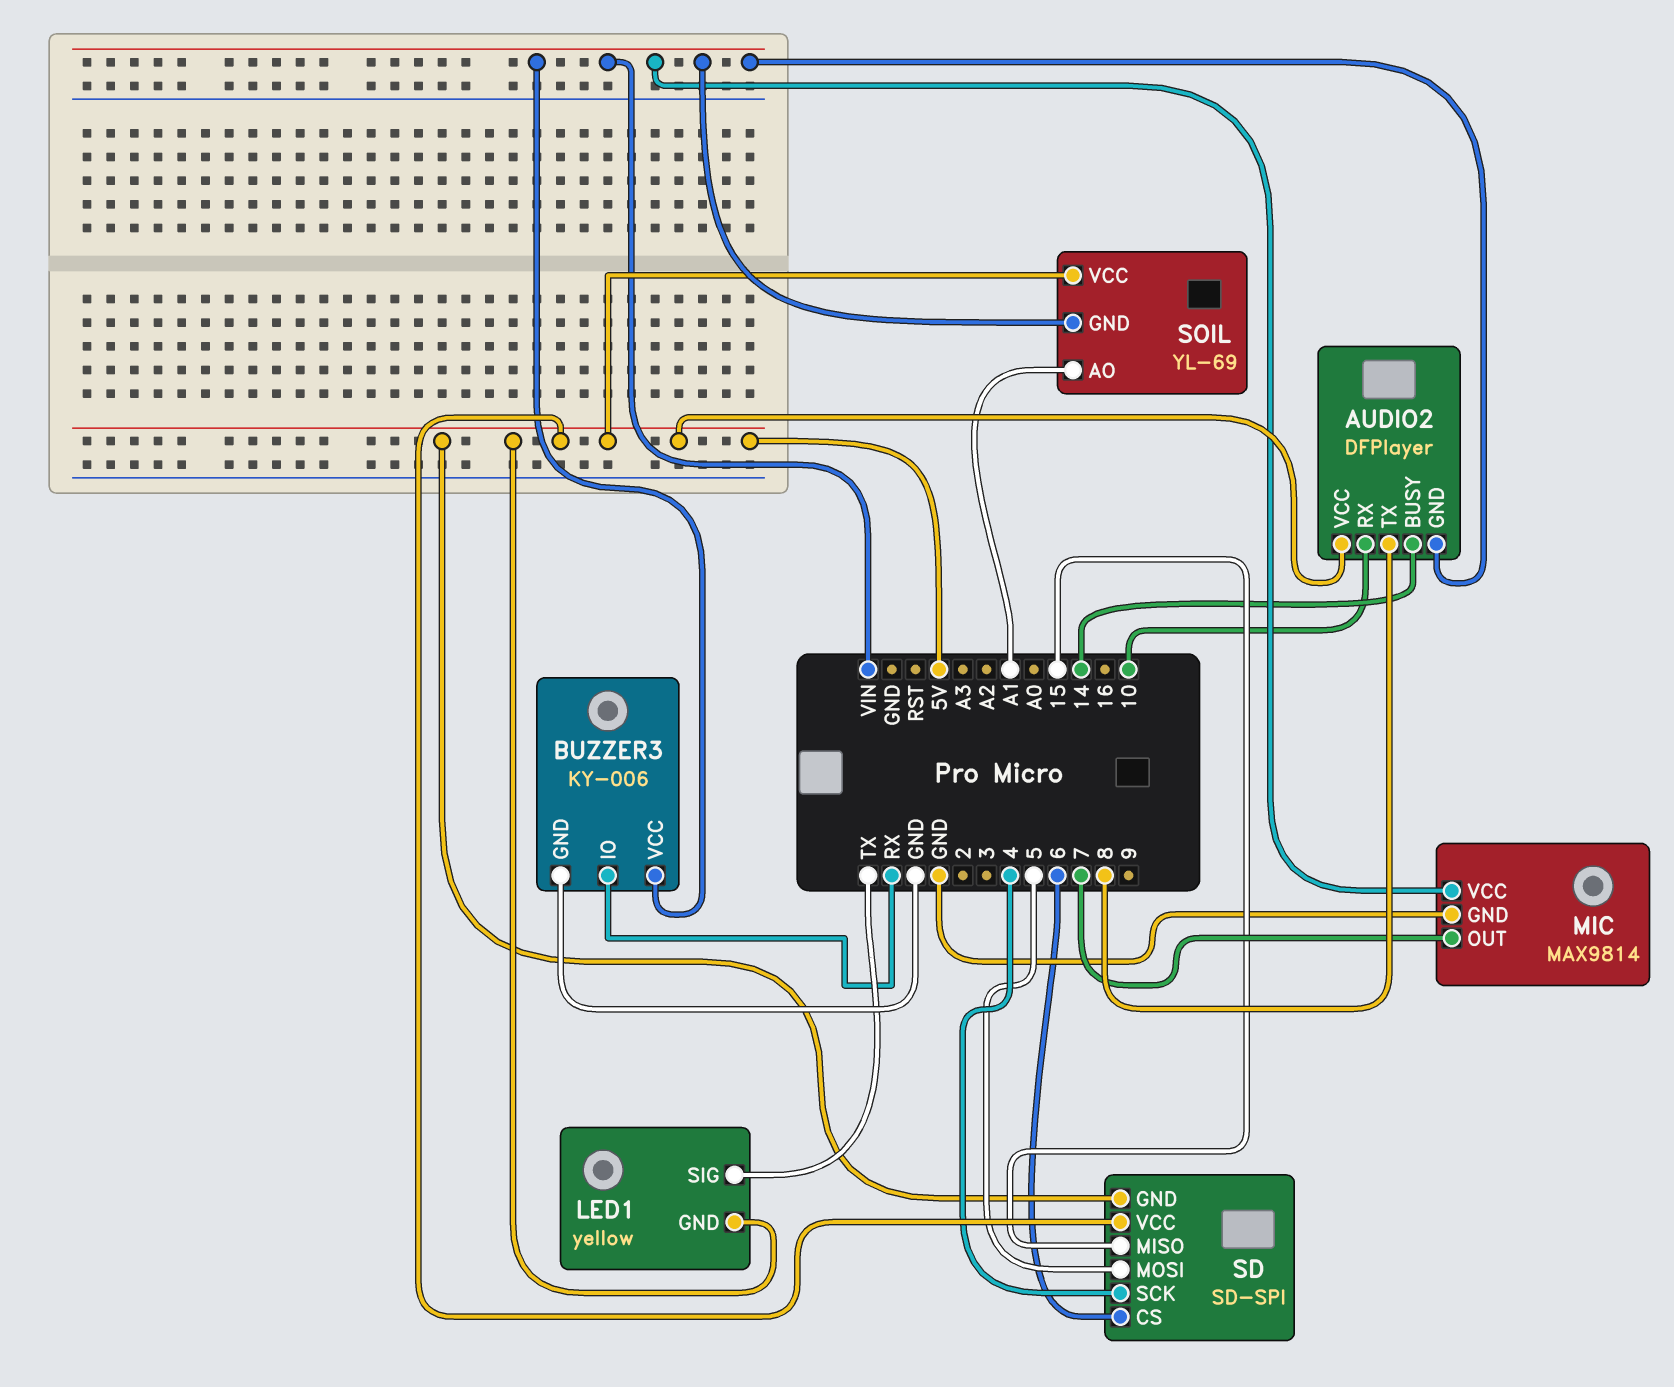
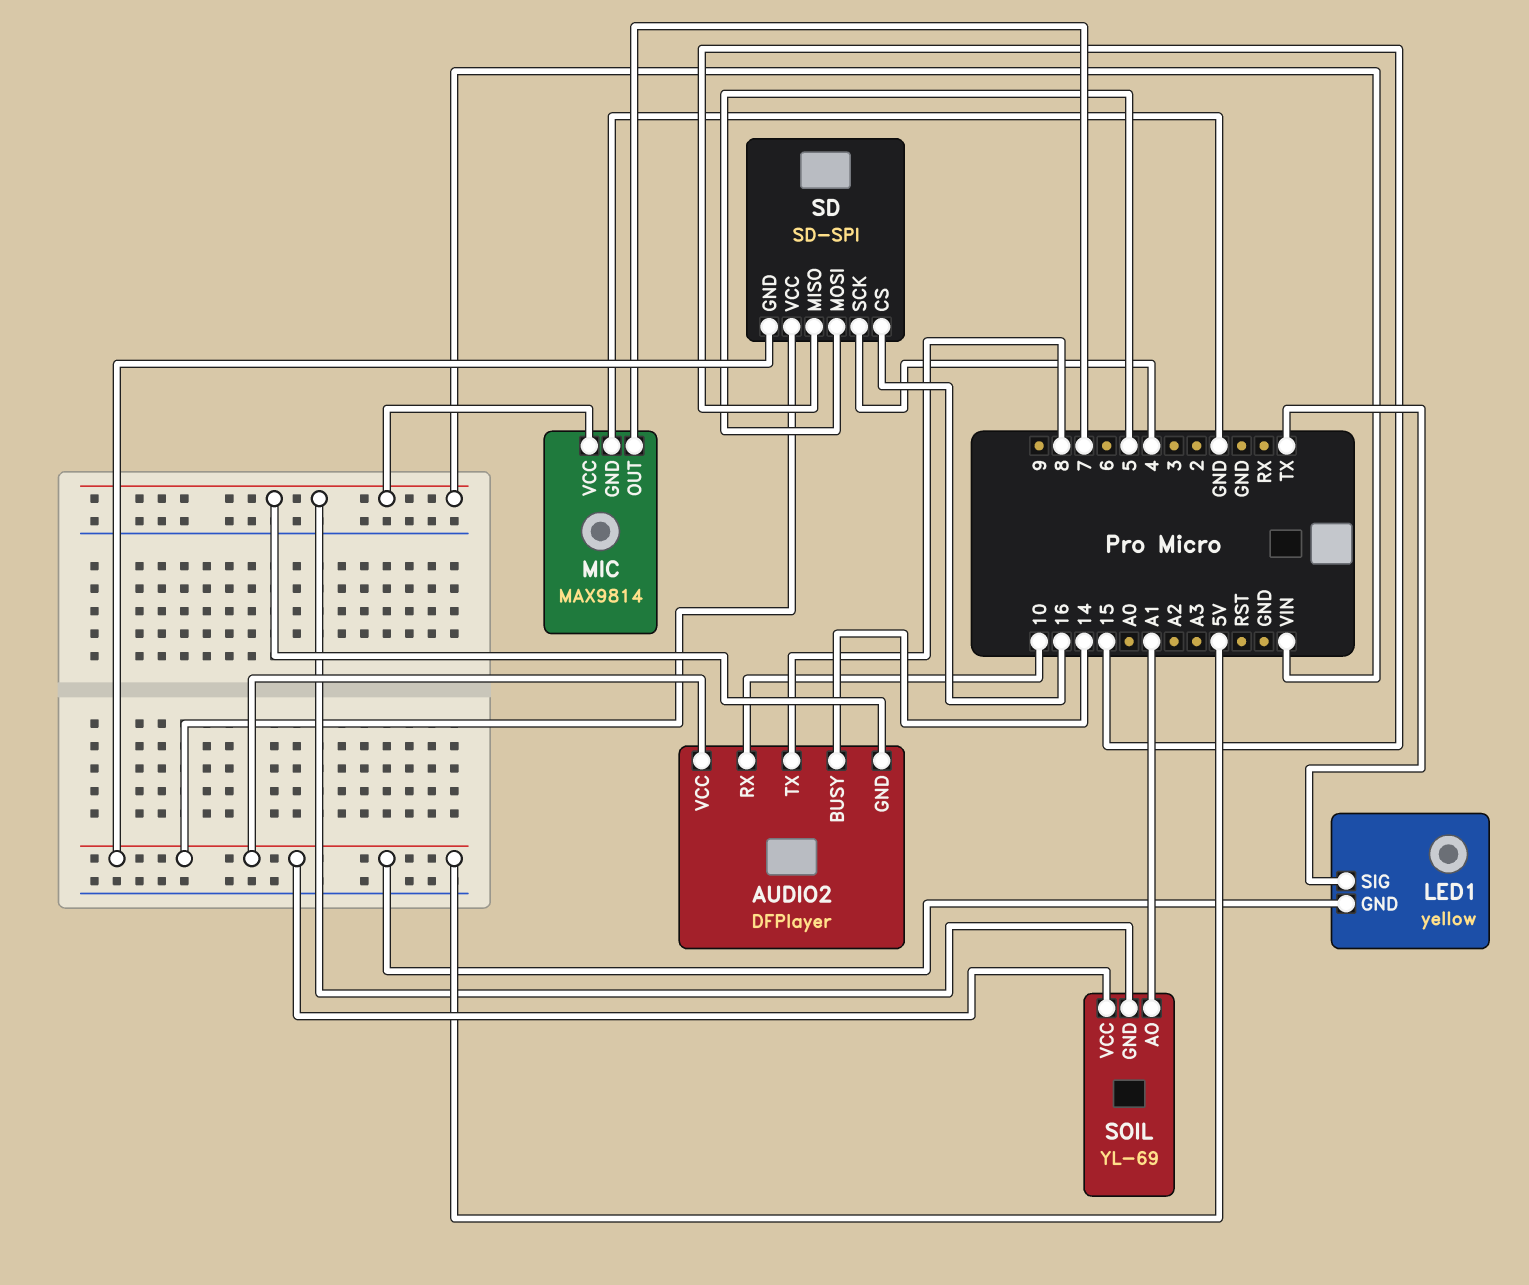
BUZZER3: KY-006 -> none
BUZZER3 pin GND: GND -> none
BUZZER3 pin IO: RX -> none
BUZZER3 pin VCC: VIN -> none
SD pin CS: 6 -> 16

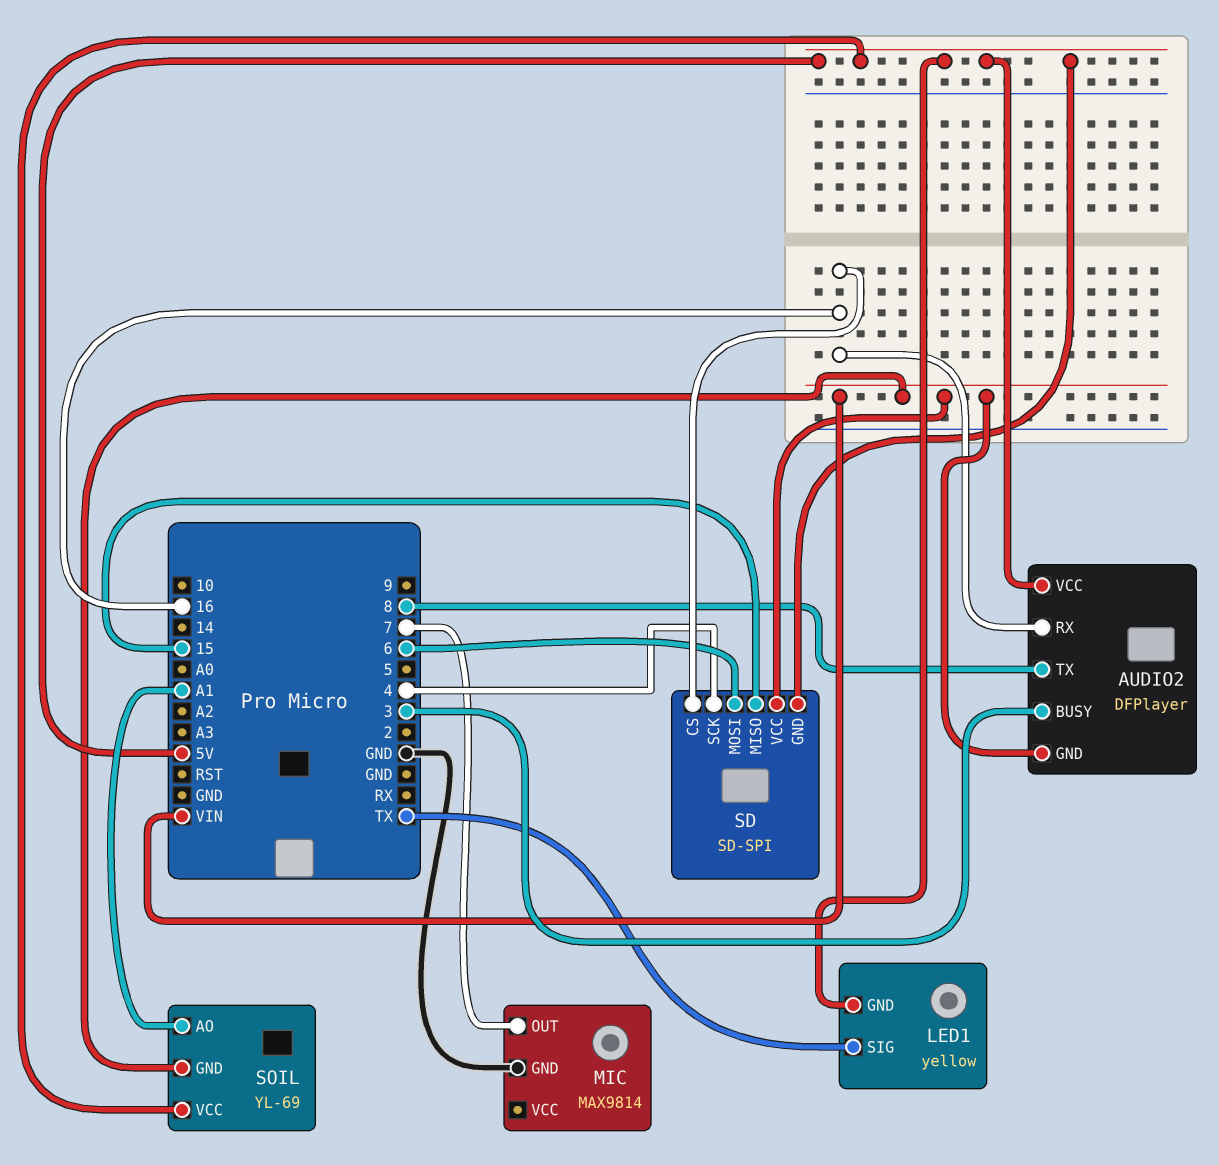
AUDIO2 pin BUSY: 14 -> 3
AUDIO2 pin RX: 10 -> 16
MIC pin VCC: VIN -> none
SD pin MOSI: 5 -> 6
SD pin VCC: 5V -> VIN

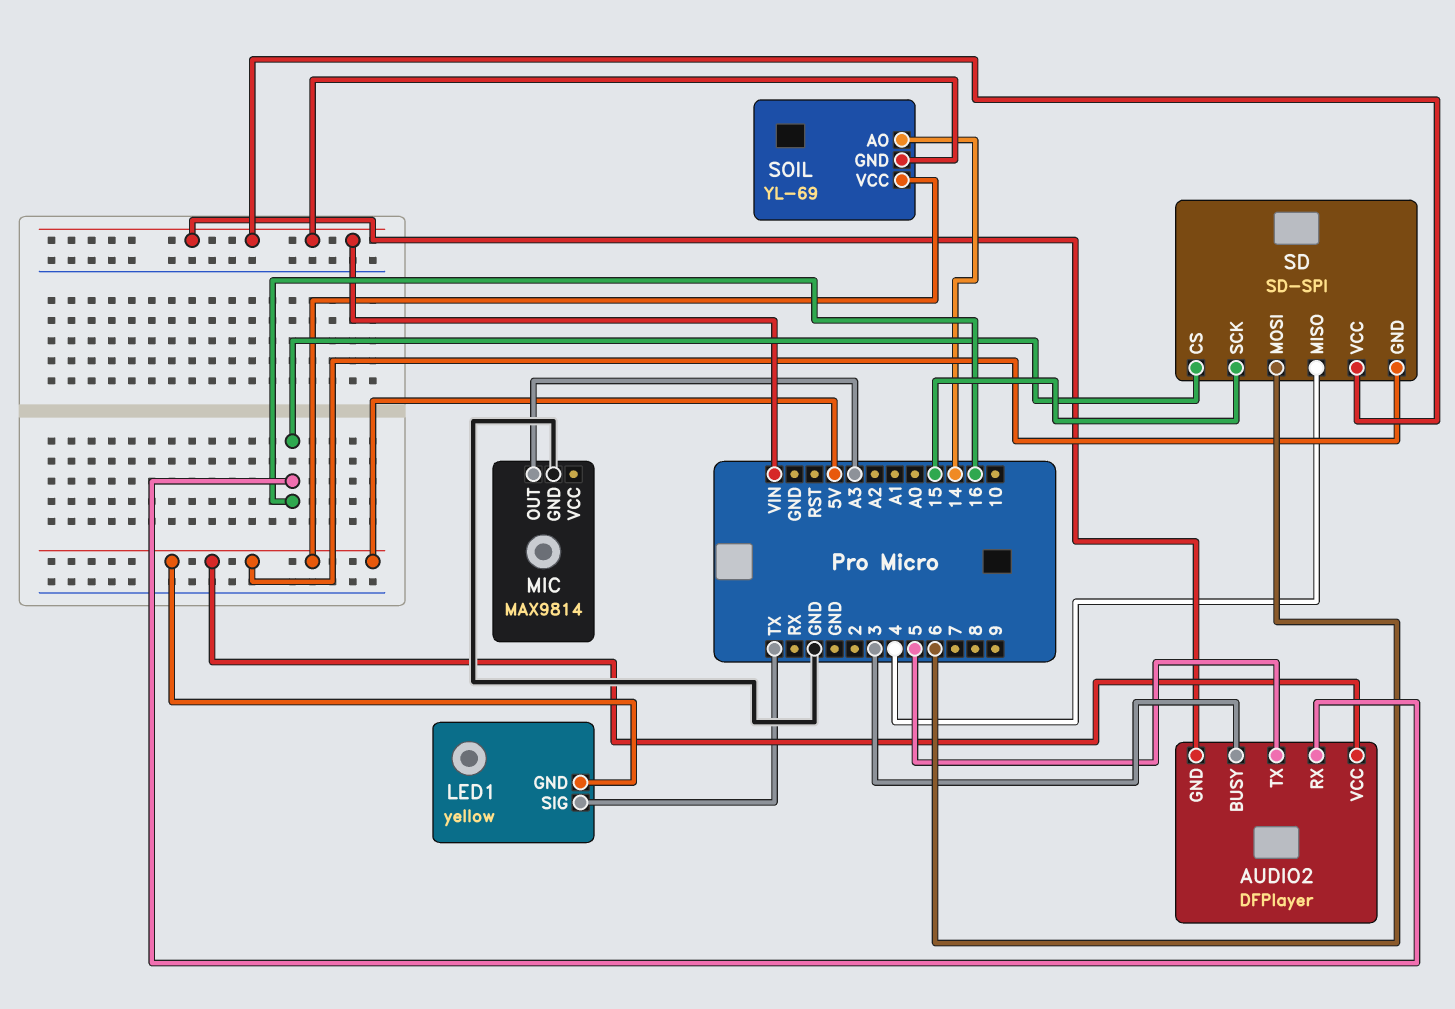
AUDIO2 pin TX: 8 -> 5
MIC pin OUT: 7 -> A3
SD pin MISO: 15 -> 4
SD pin SCK: 4 -> 15
SOIL pin AO: A1 -> 14

